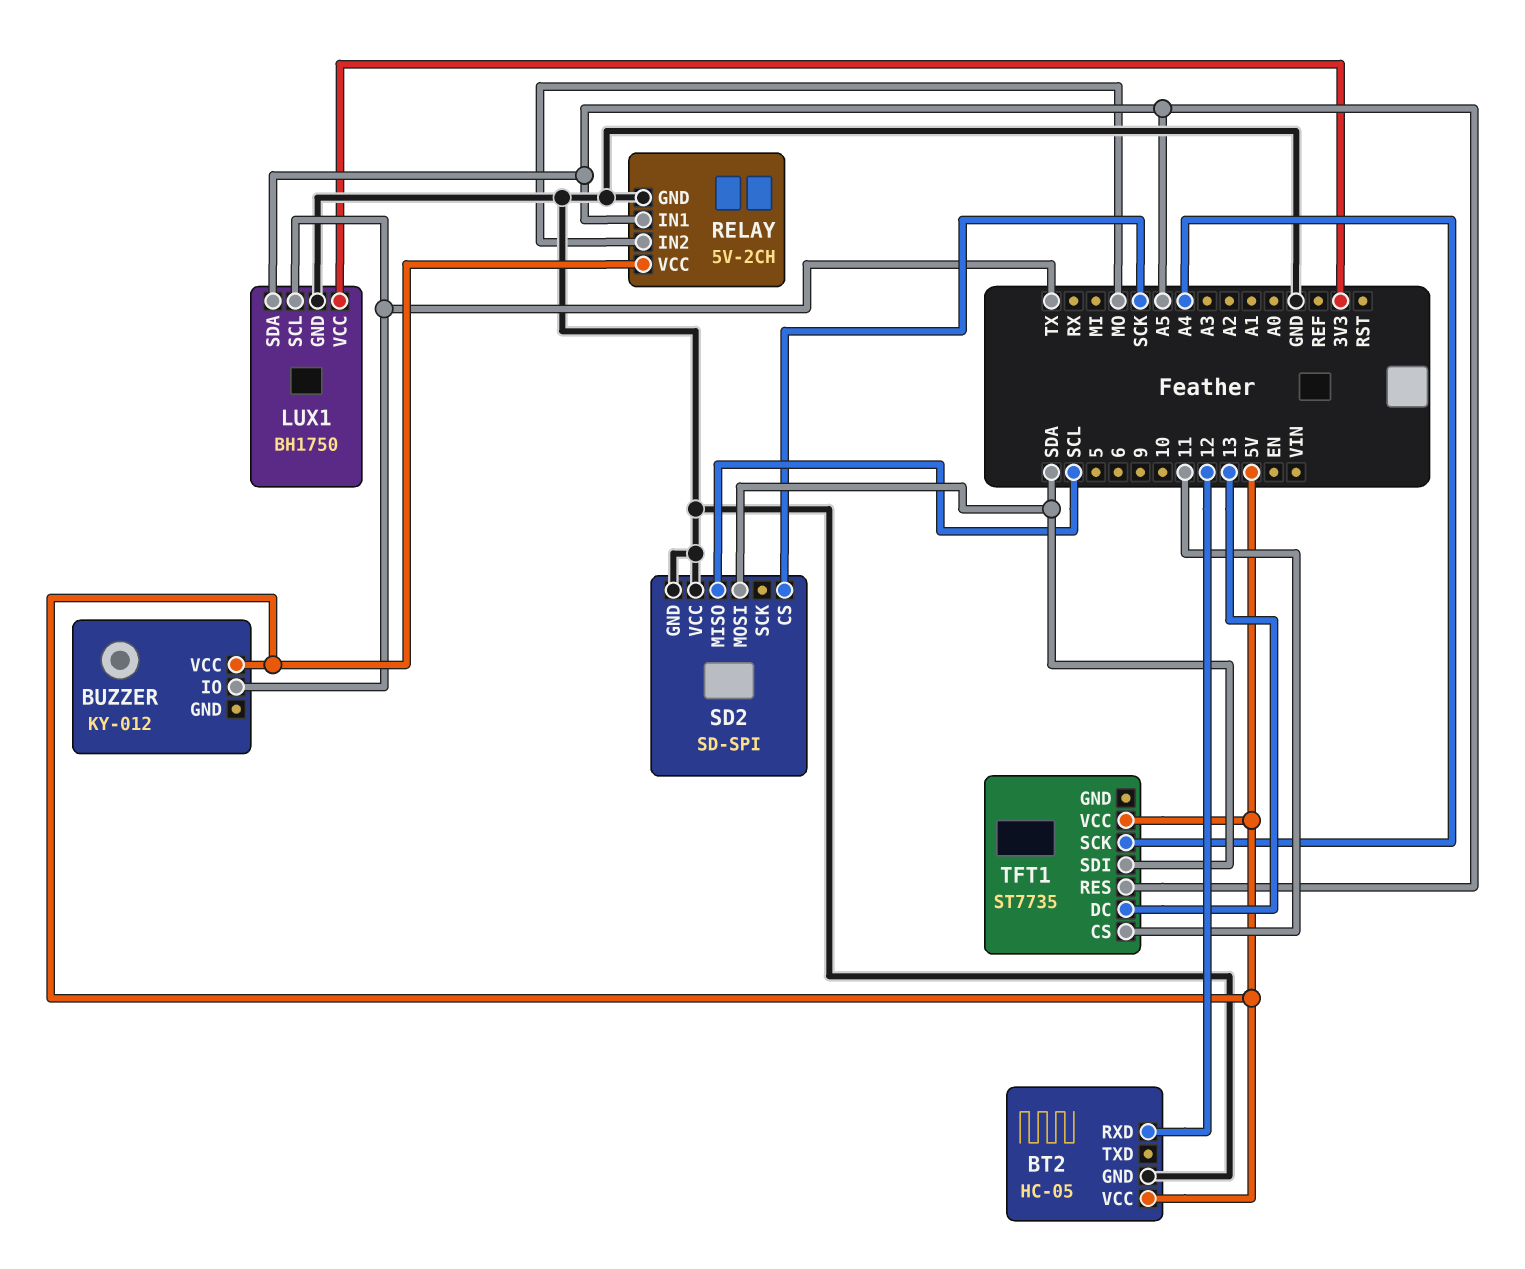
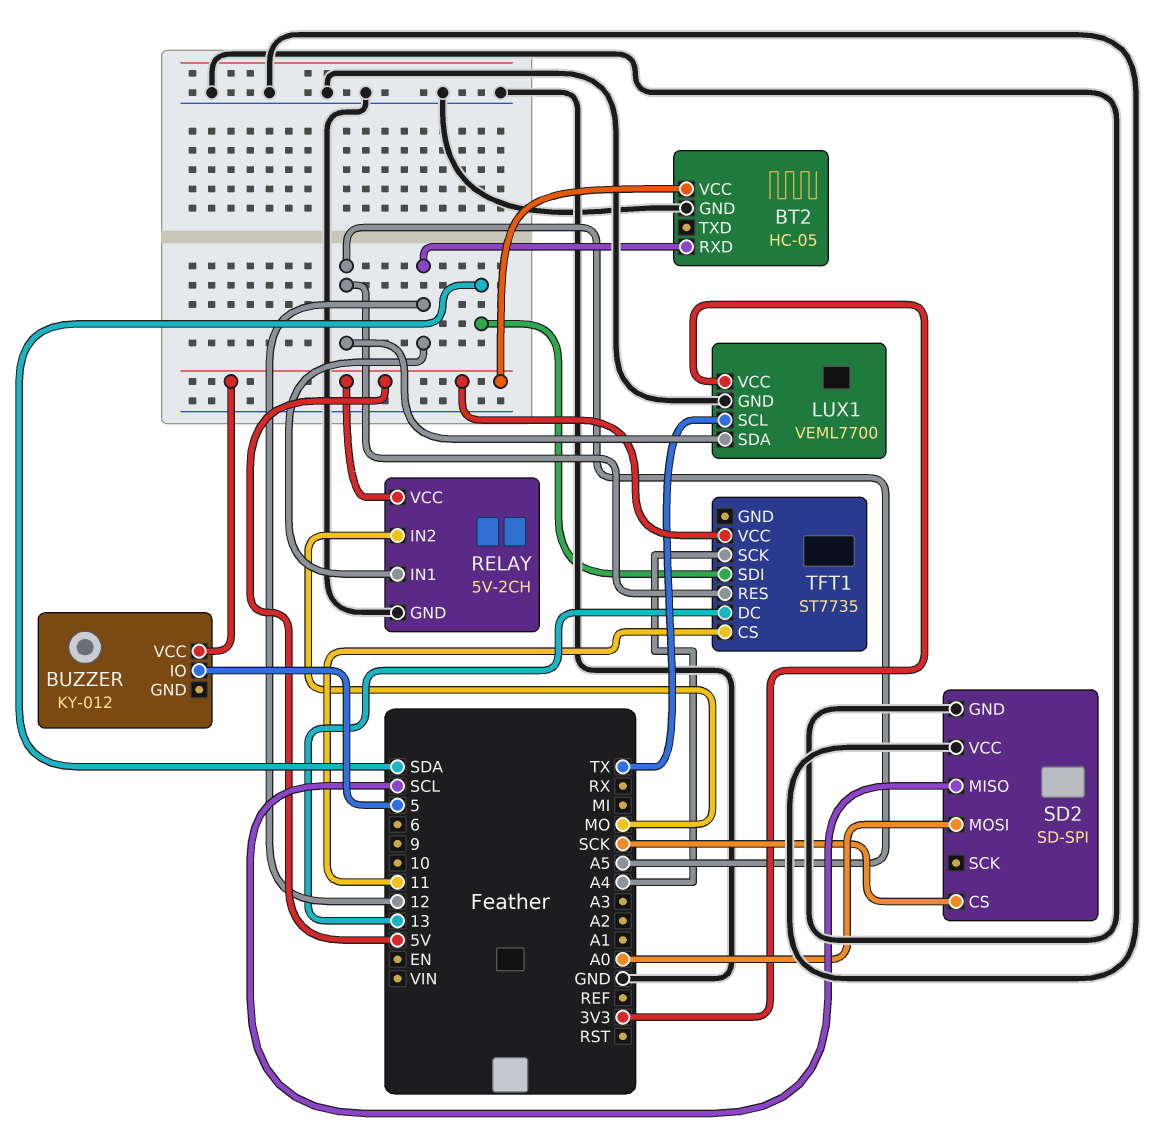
BUZZER pin IO: TX -> 5
LUX1: BH1750 -> VEML7700
RELAY pin IN1: A5 -> 12
SD2 pin MOSI: SDA -> A0

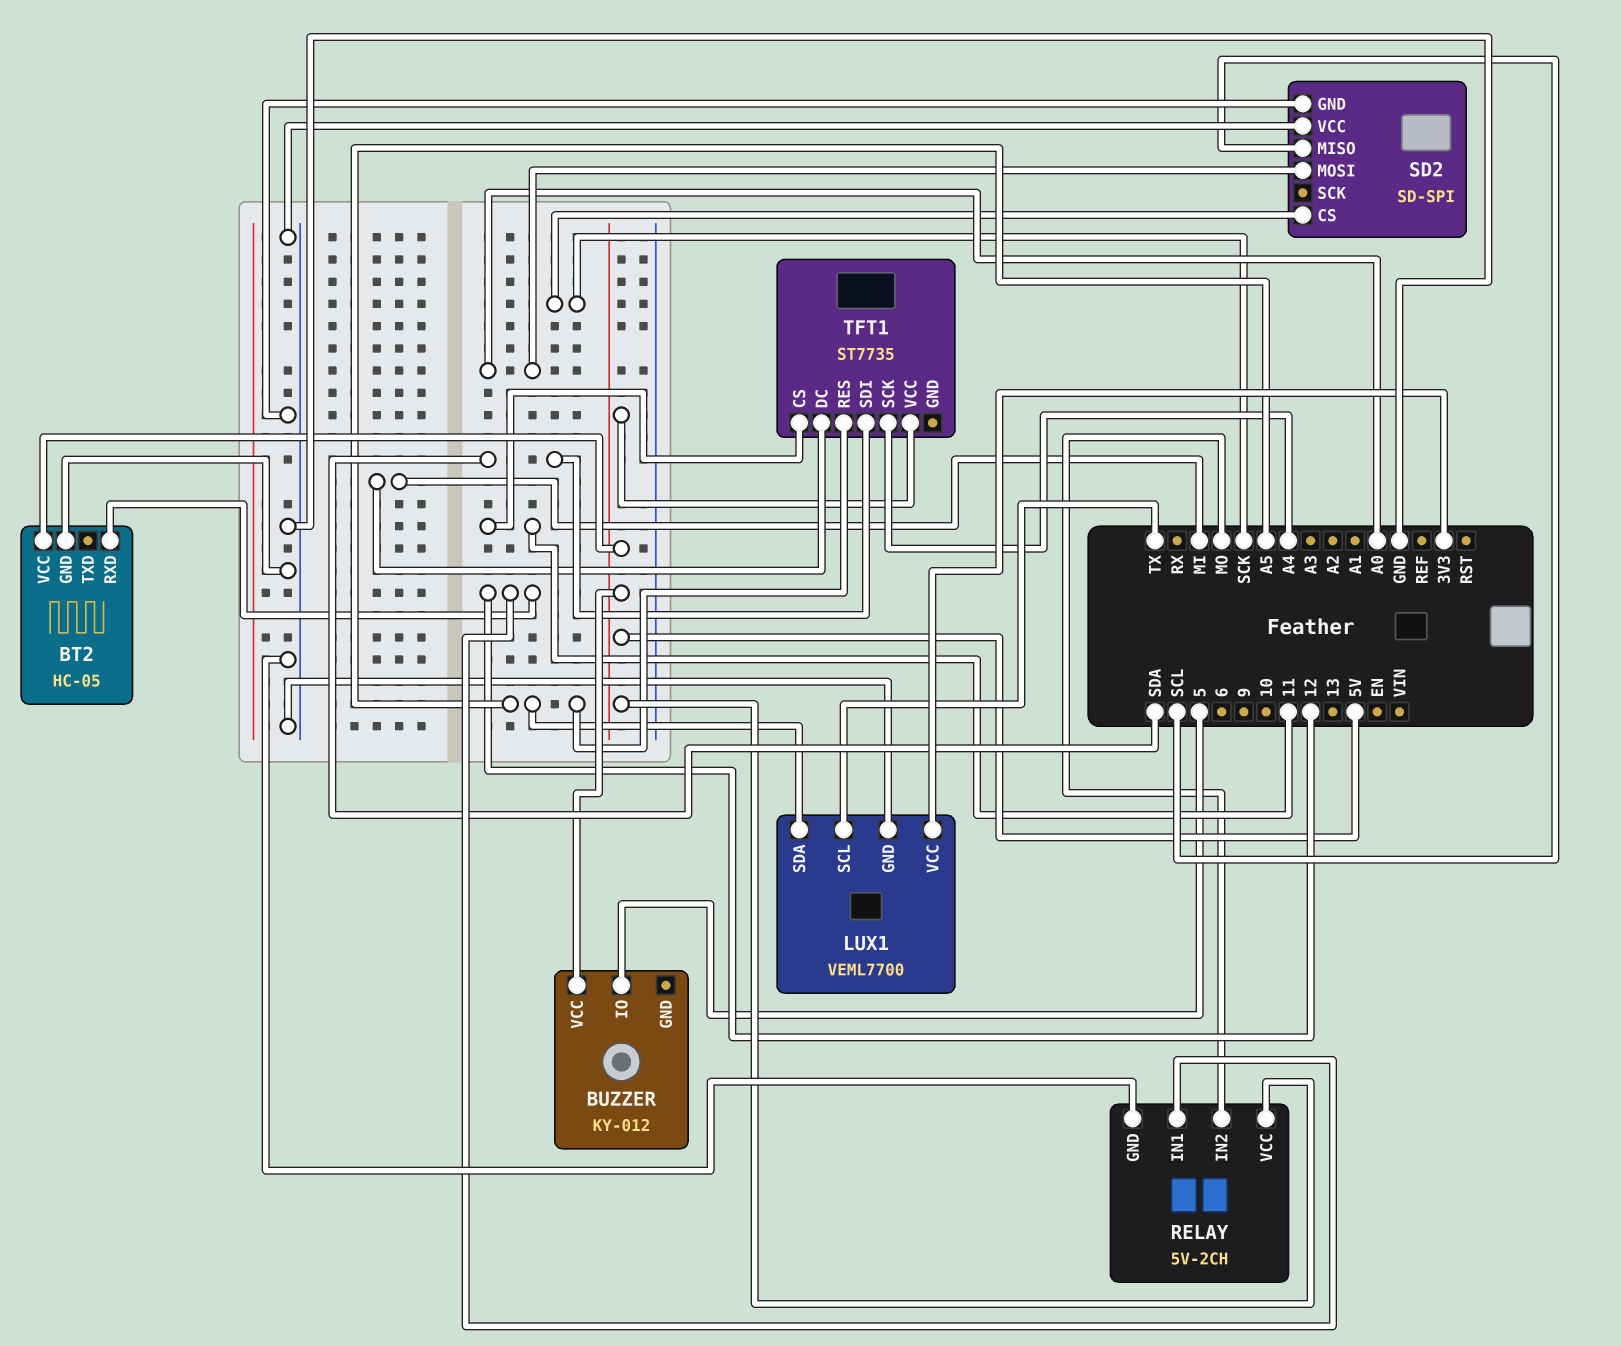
TFT1 pin DC: 13 -> MI

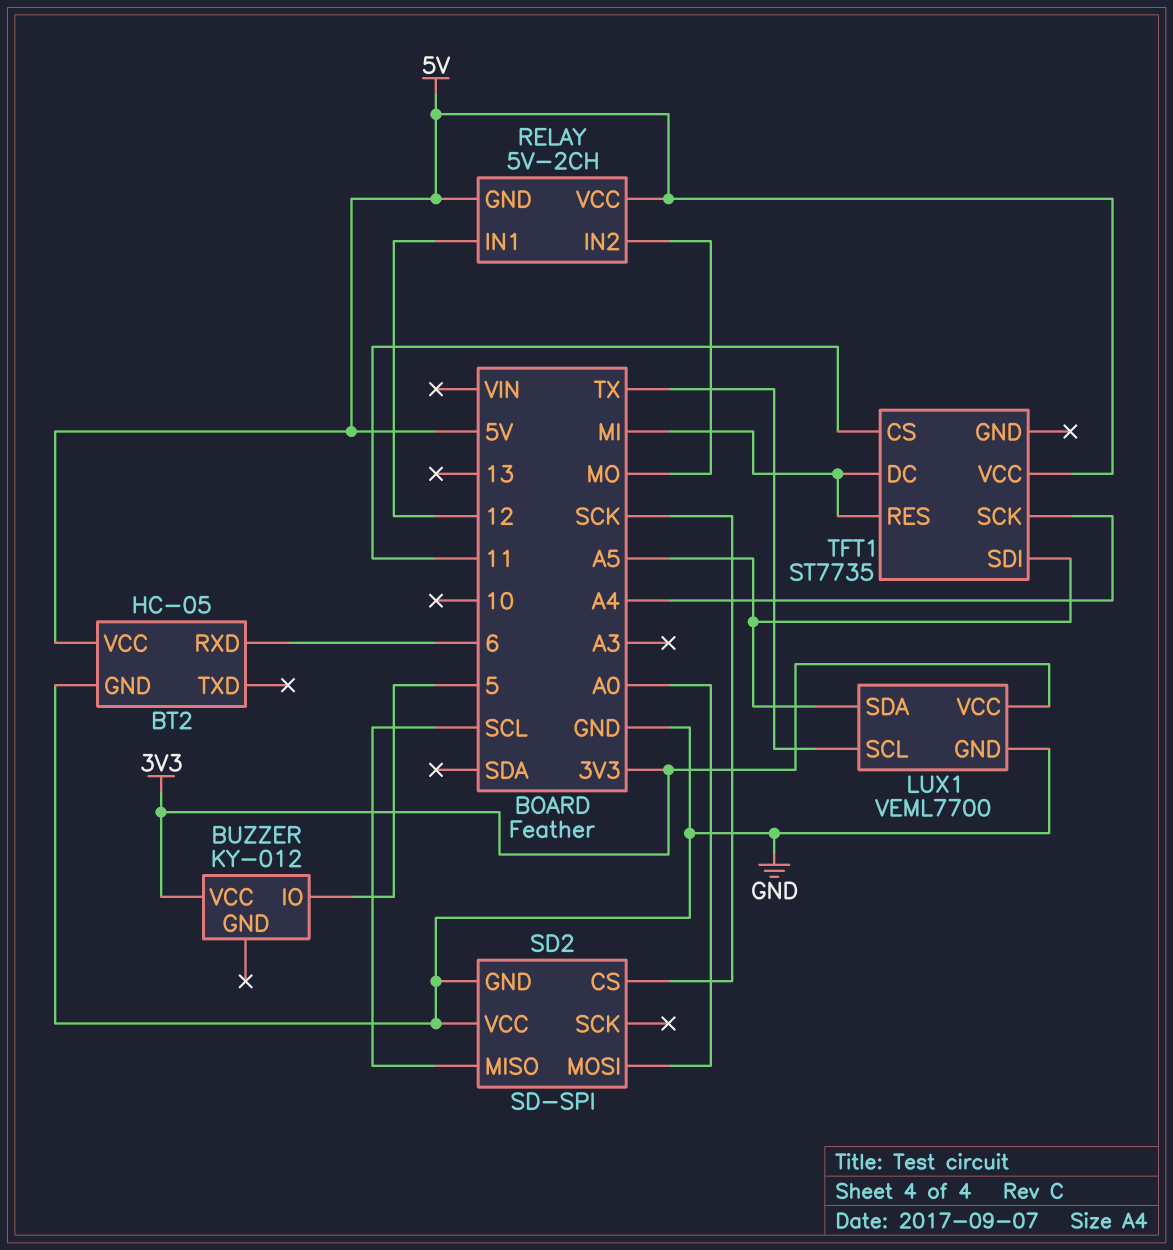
BT2 pin RXD: 12 -> 6
BUZZER pin VCC: 5V -> 3V3
RELAY pin GND: GND -> 5V
TFT1 pin RES: A5 -> MI
TFT1 pin SDI: SDA -> A5

